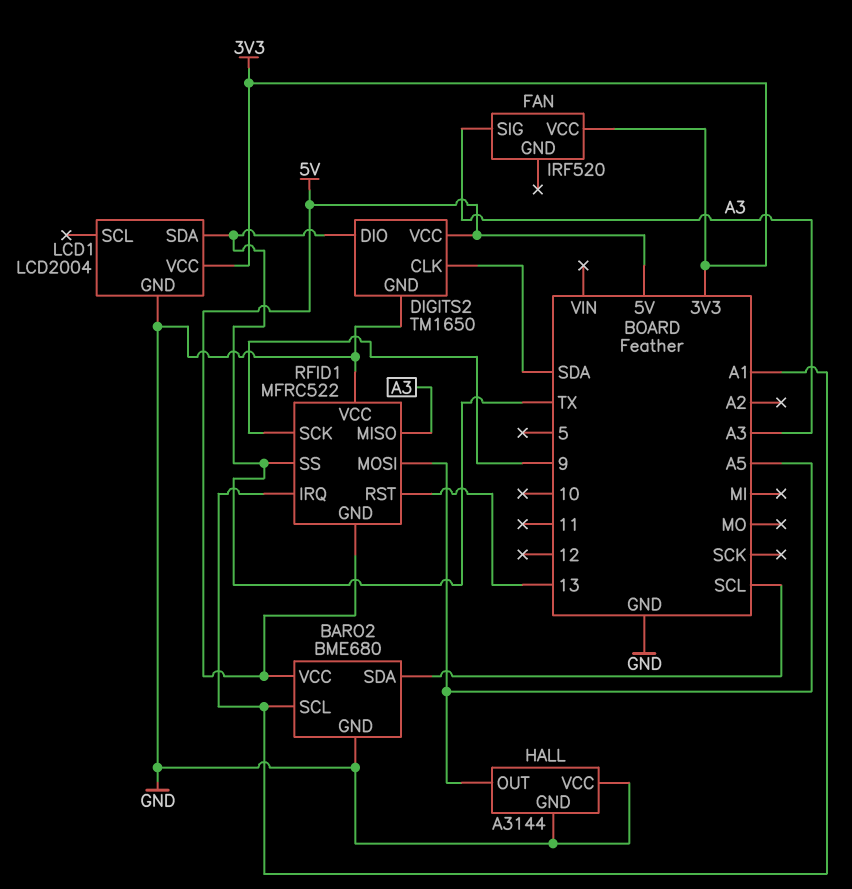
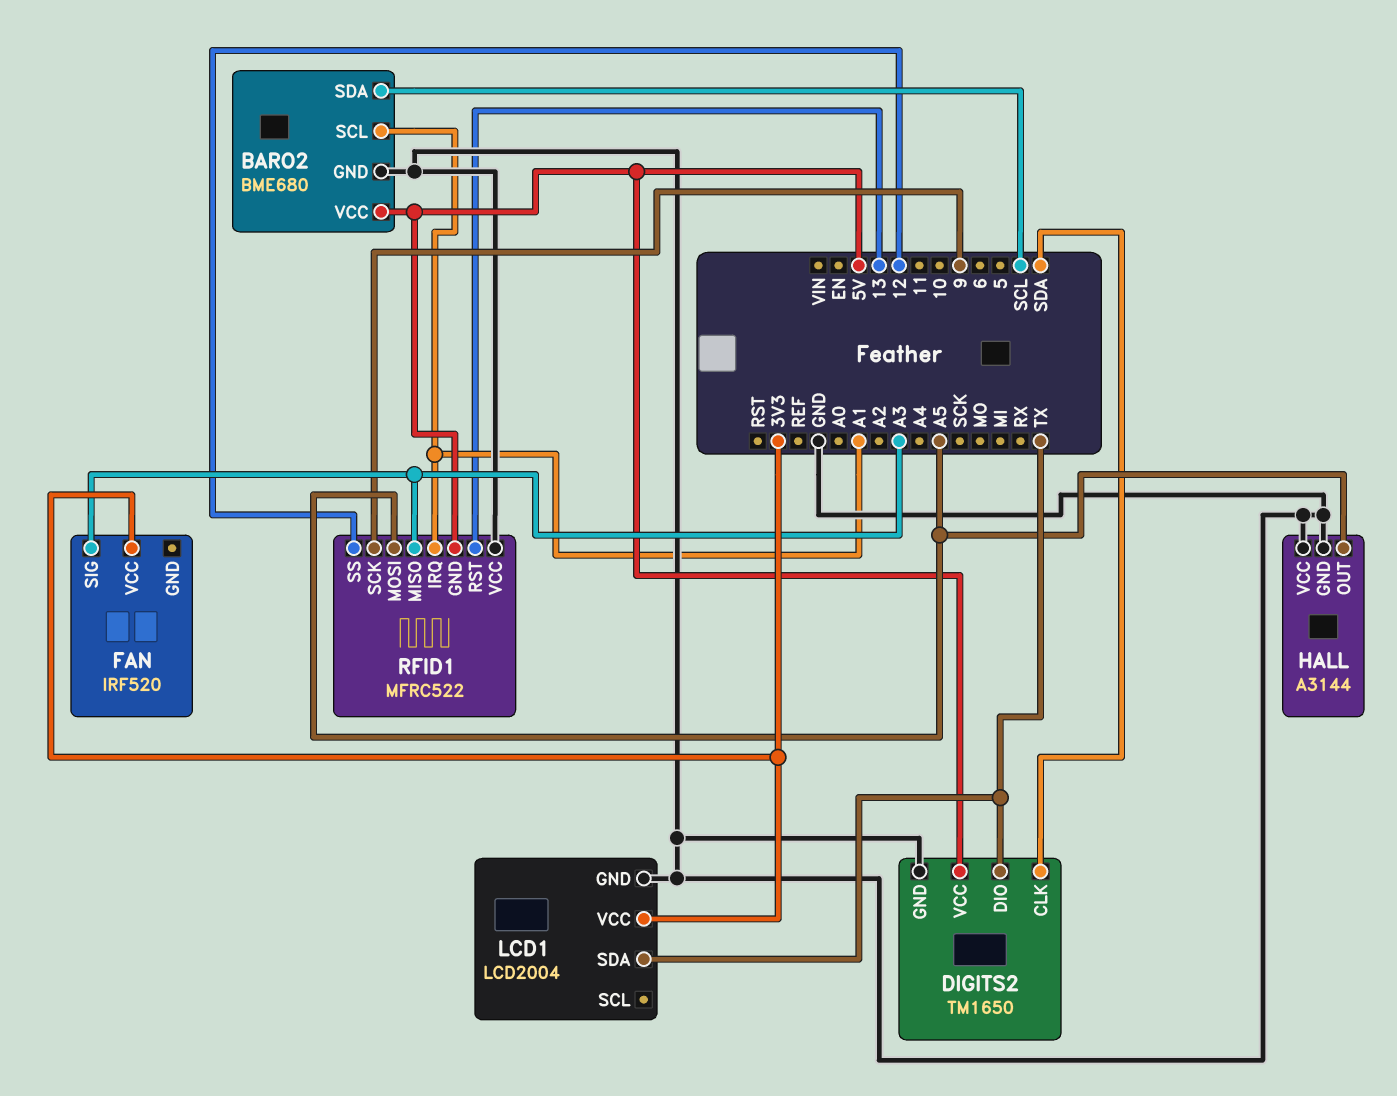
RFID1 pin SS: TX -> 12

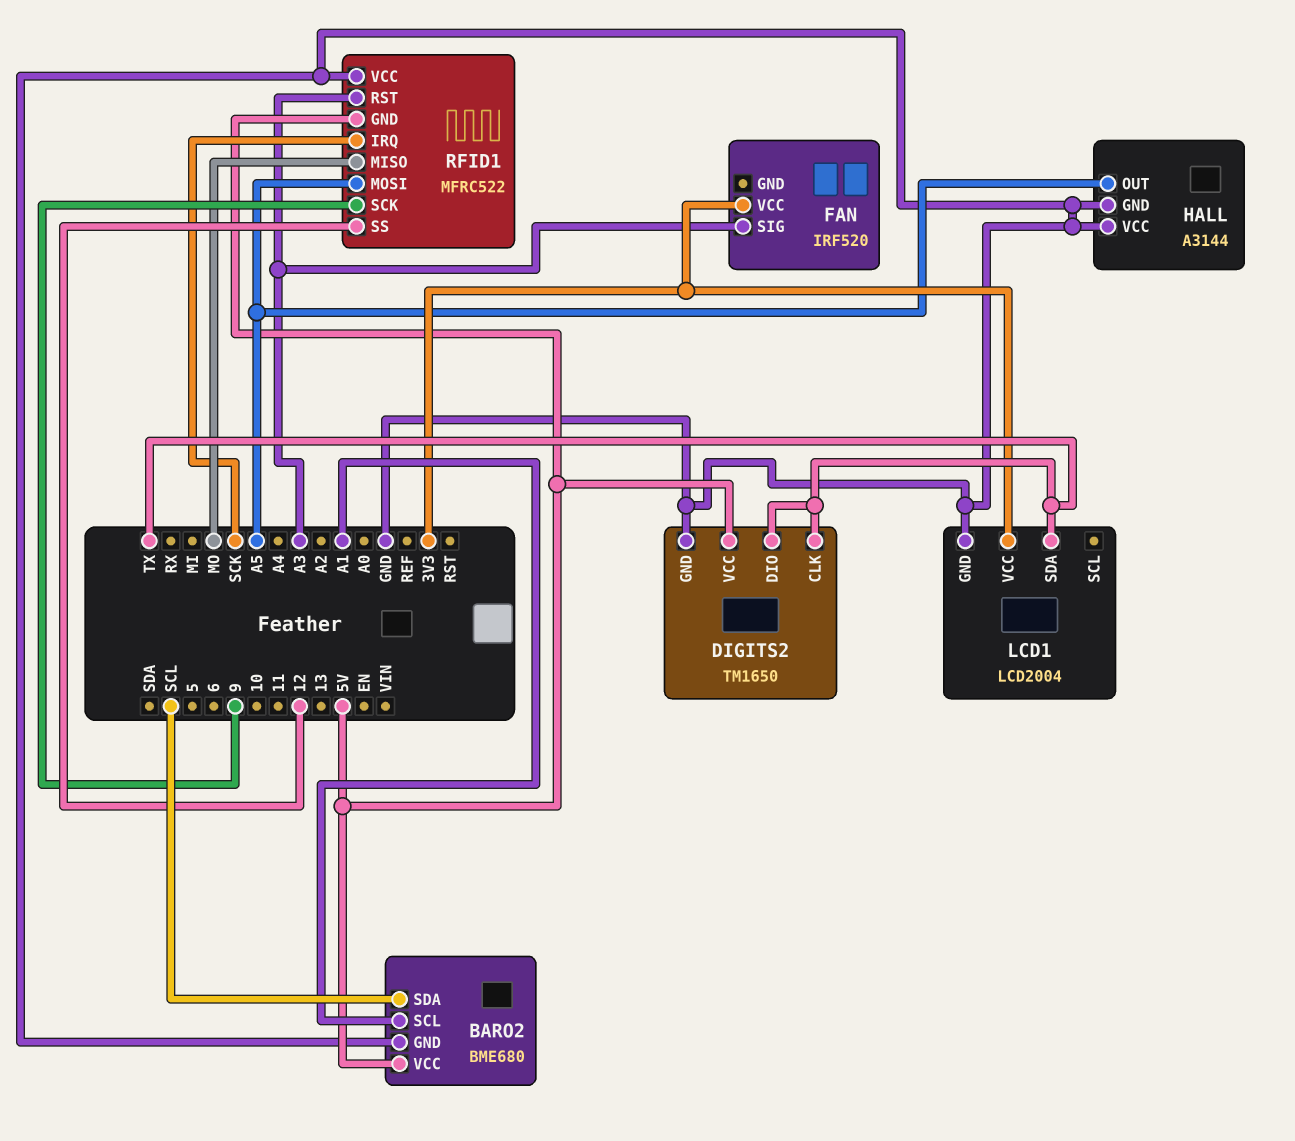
DIGITS2 pin CLK: SDA -> TX
RFID1 pin IRQ: A1 -> SCK
RFID1 pin MISO: A3 -> MO
RFID1 pin RST: 13 -> A3

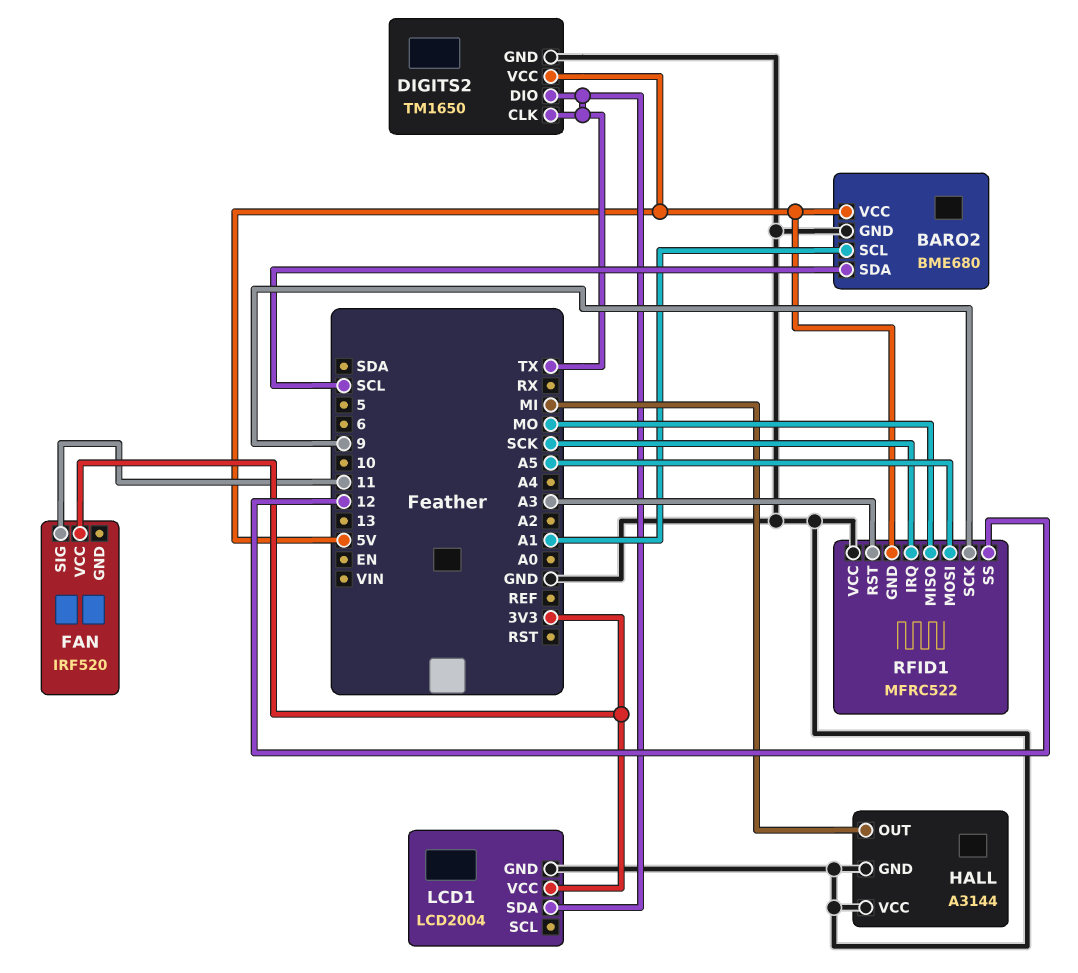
FAN pin SIG: A3 -> 11
HALL pin OUT: A5 -> MI

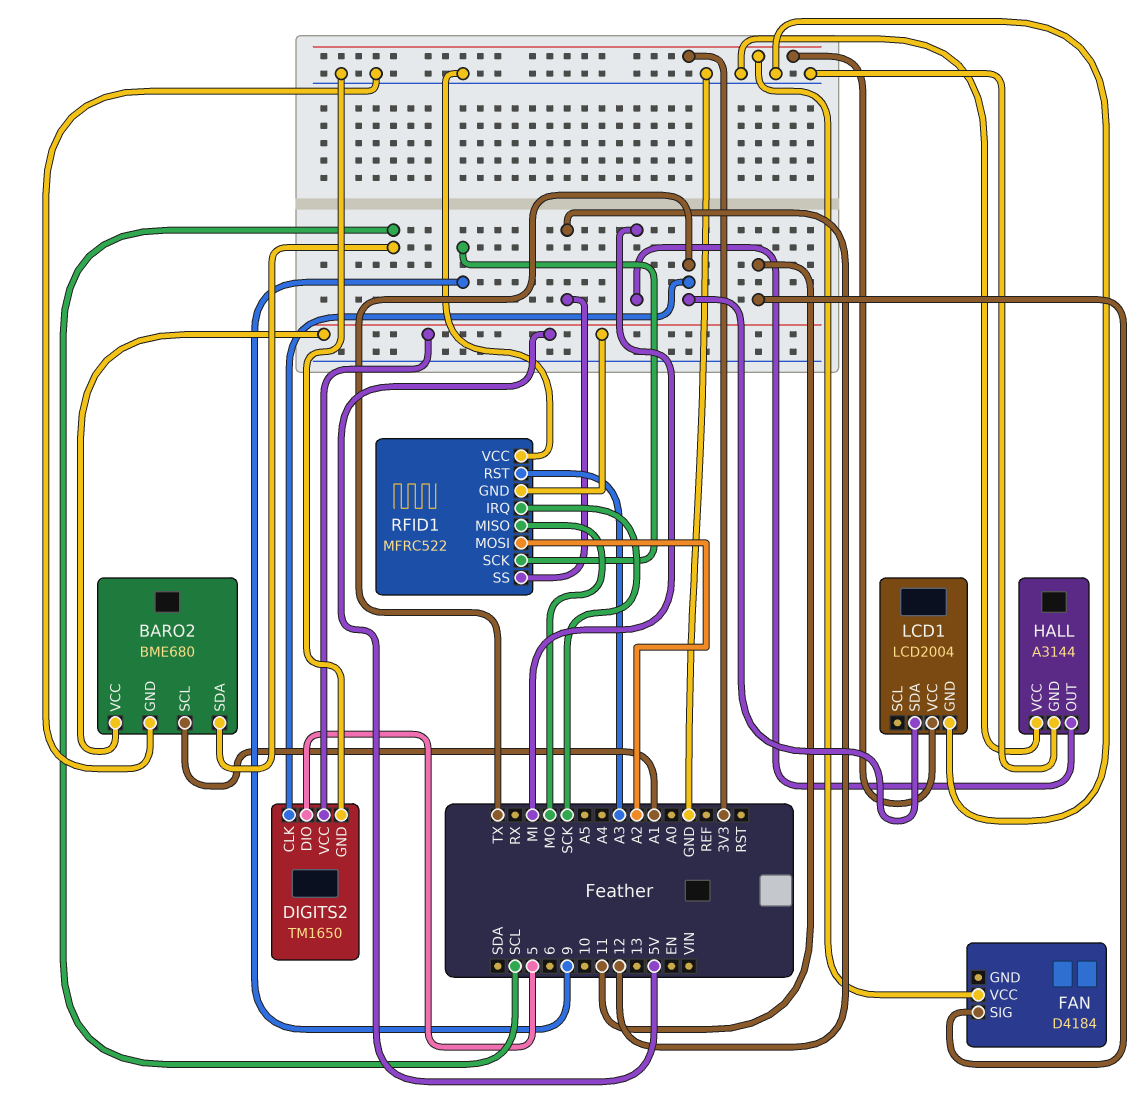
DIGITS2 pin DIO: TX -> 5
FAN: IRF520 -> D4184
RFID1 pin MOSI: A5 -> A2

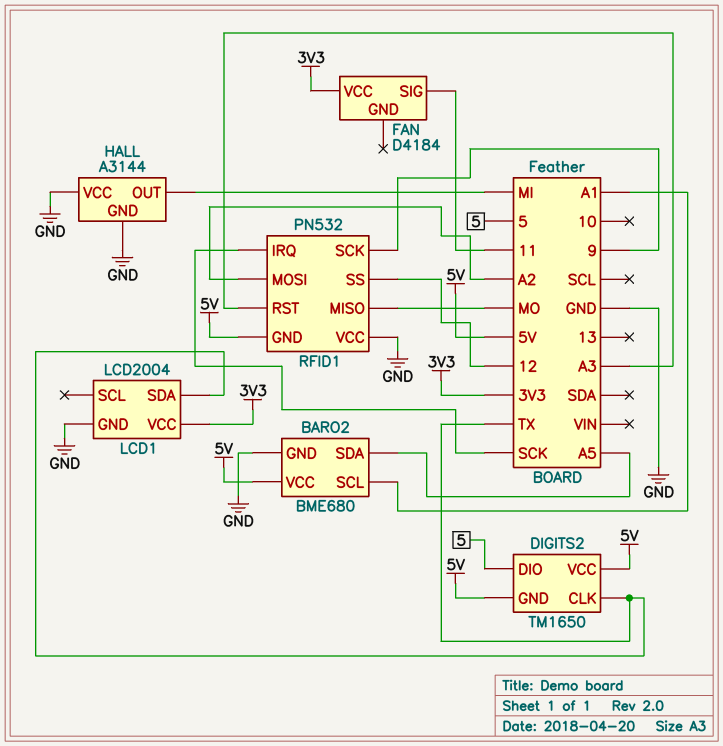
BARO2 pin SDA: SCL -> A5
DIGITS2 pin GND: GND -> 5V
RFID1: MFRC522 -> PN532

